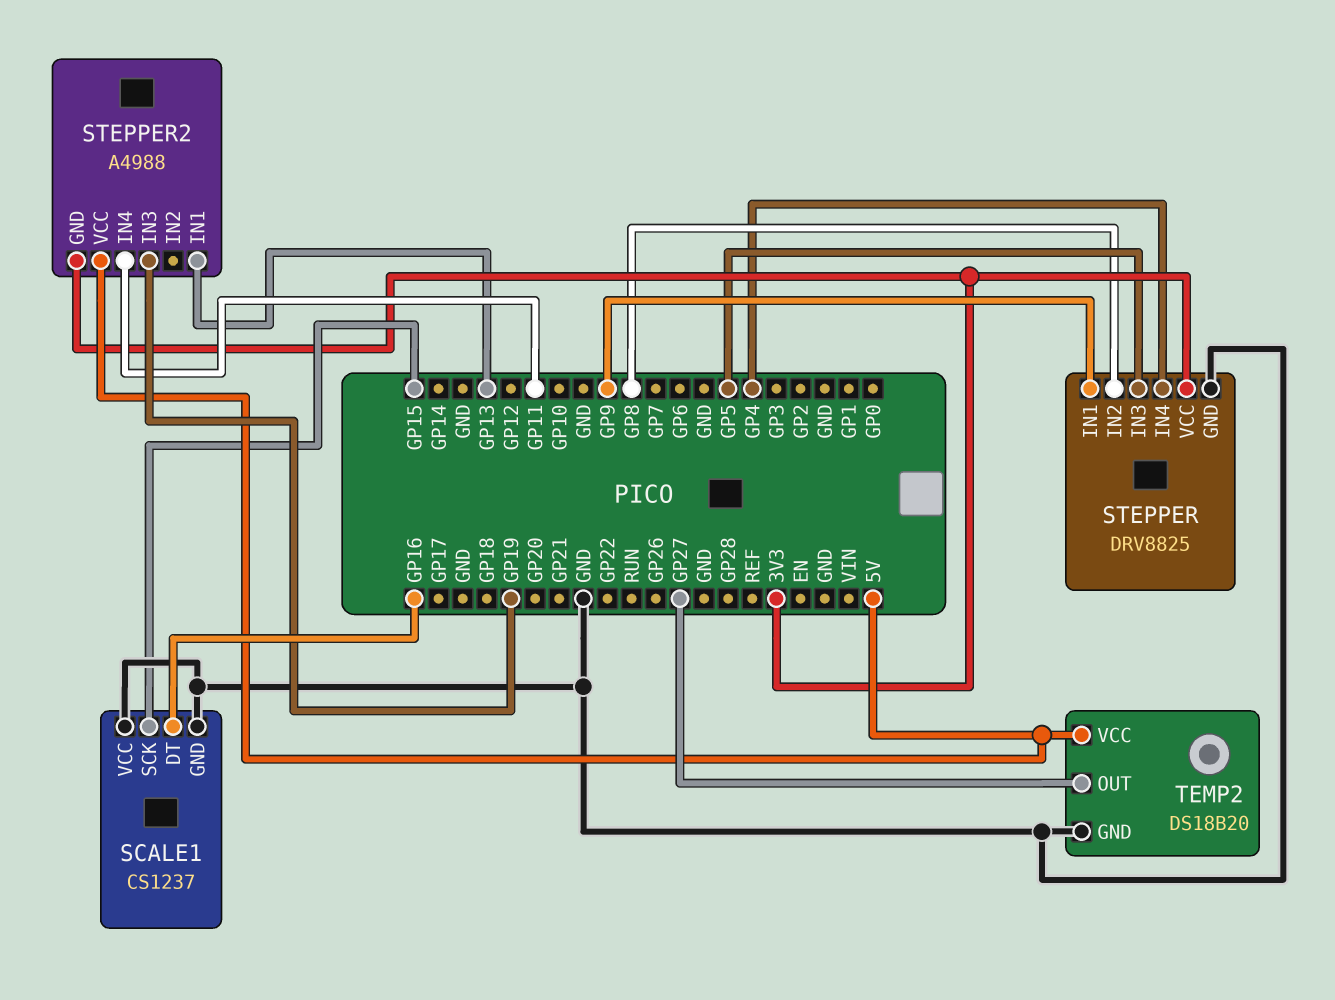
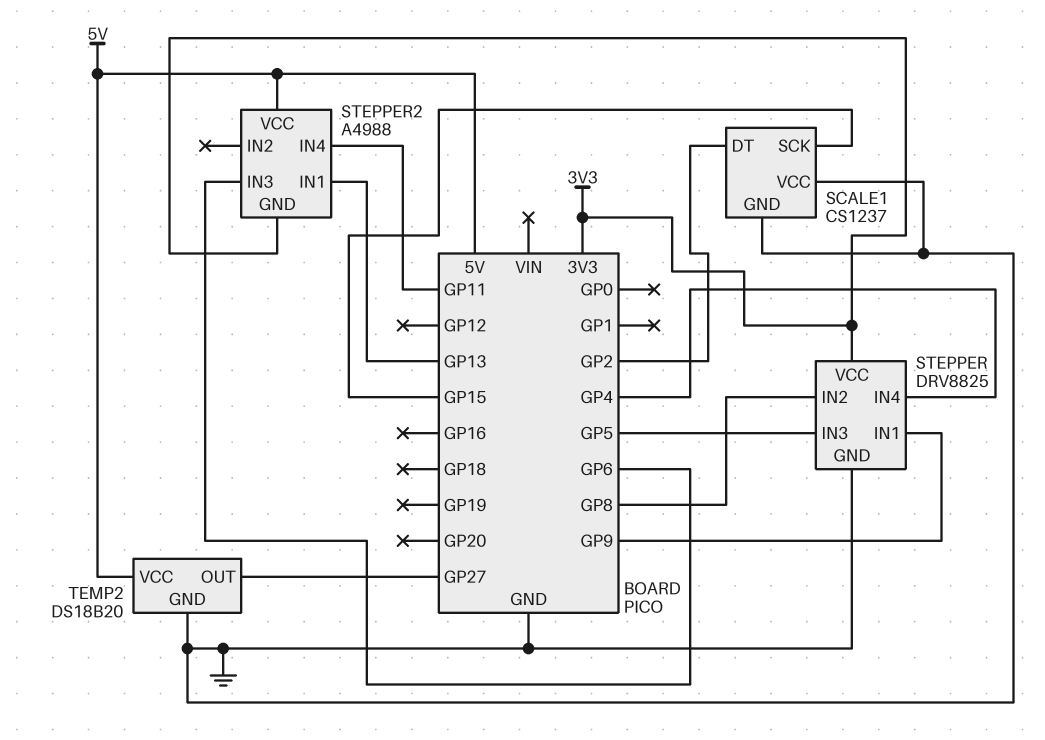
SCALE1 pin DT: GP16 -> GP2
STEPPER2 pin IN3: GP19 -> GP6

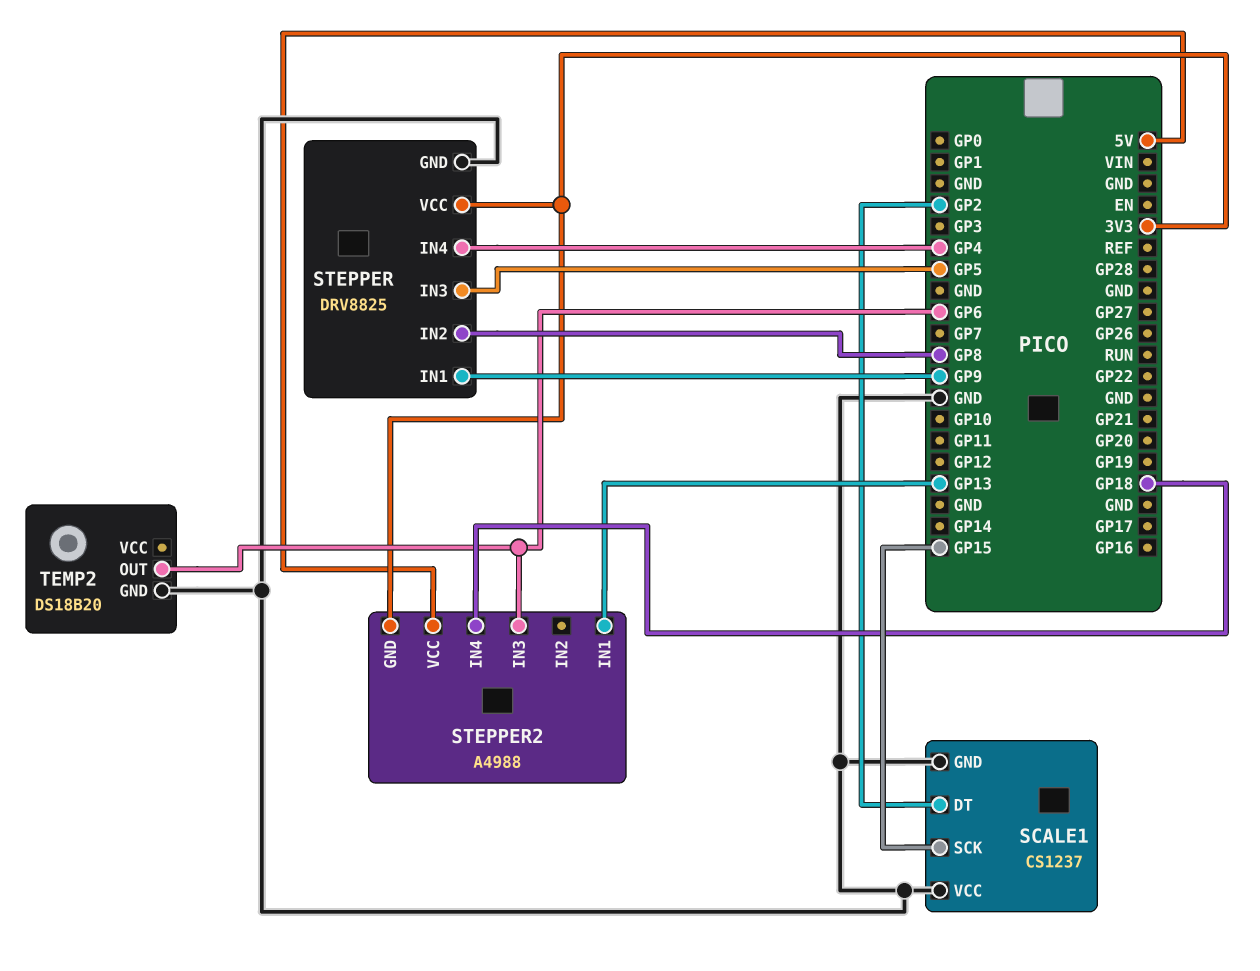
STEPPER2 pin IN4: GP11 -> GP18
TEMP2 pin OUT: GP27 -> GP6
TEMP2 pin VCC: 5V -> none

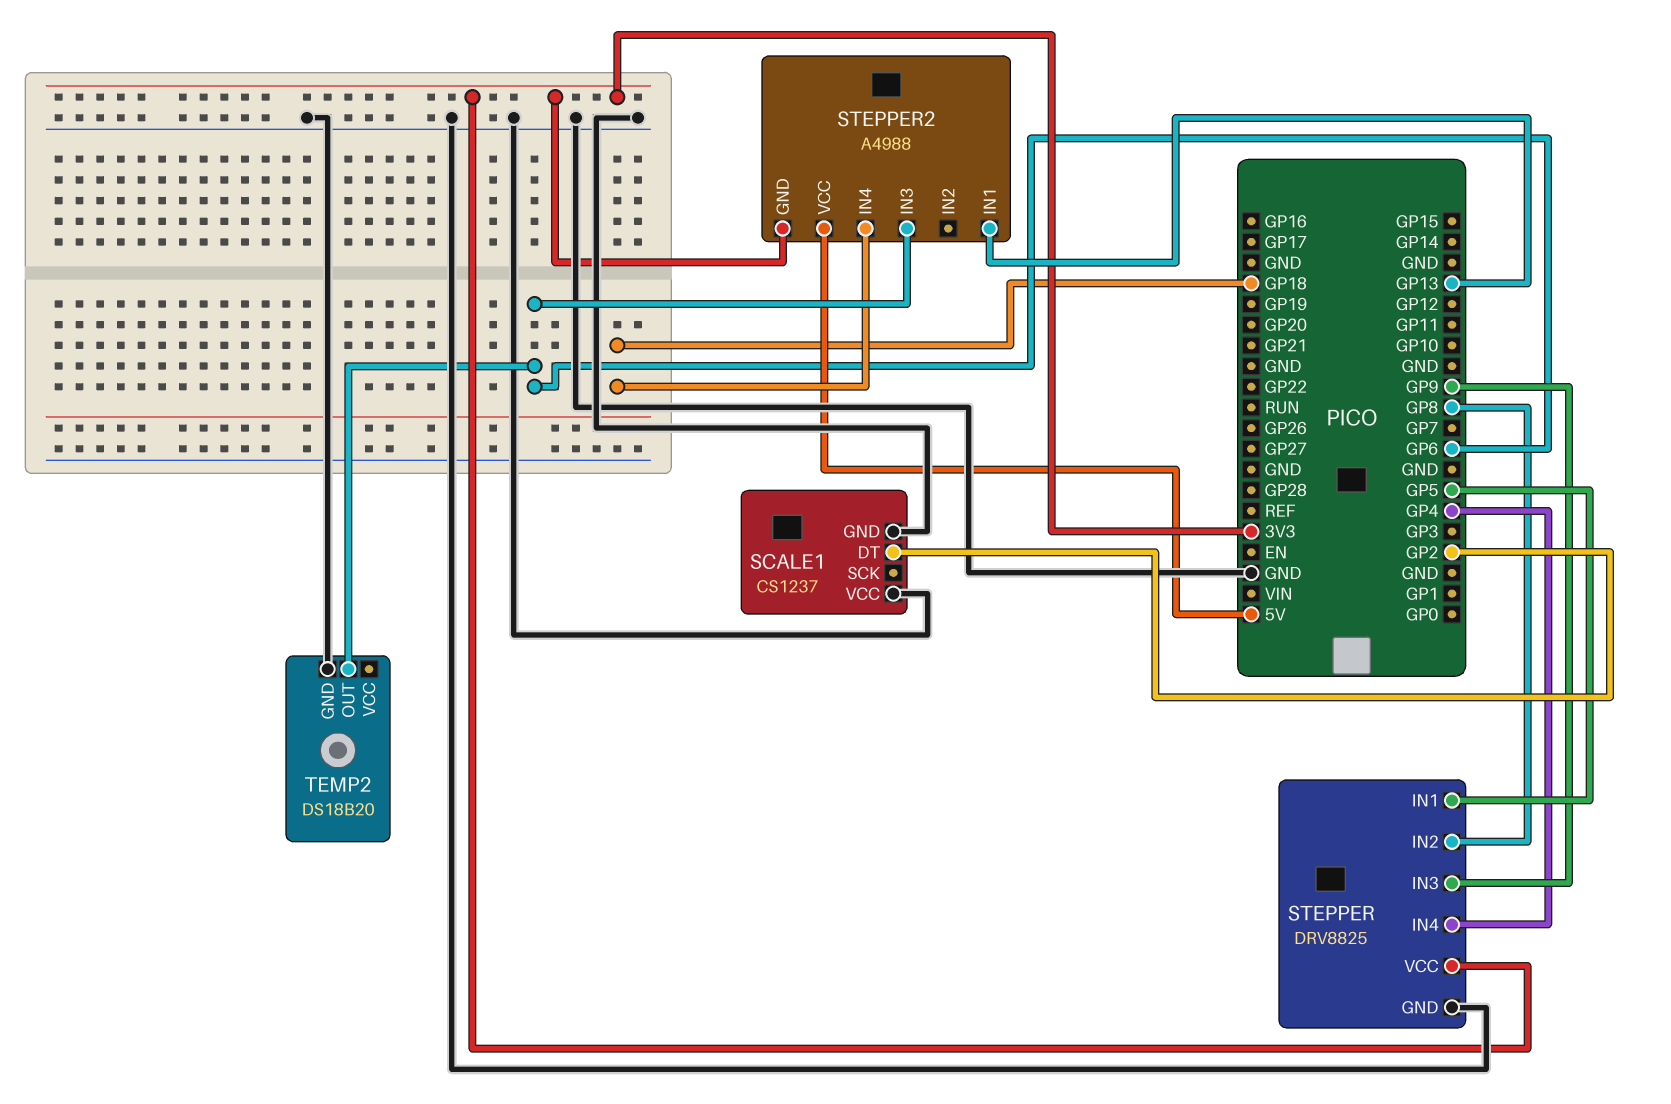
SCALE1 pin SCK: GP15 -> none
STEPPER pin IN1: GP9 -> GP5
STEPPER pin IN3: GP5 -> GP9

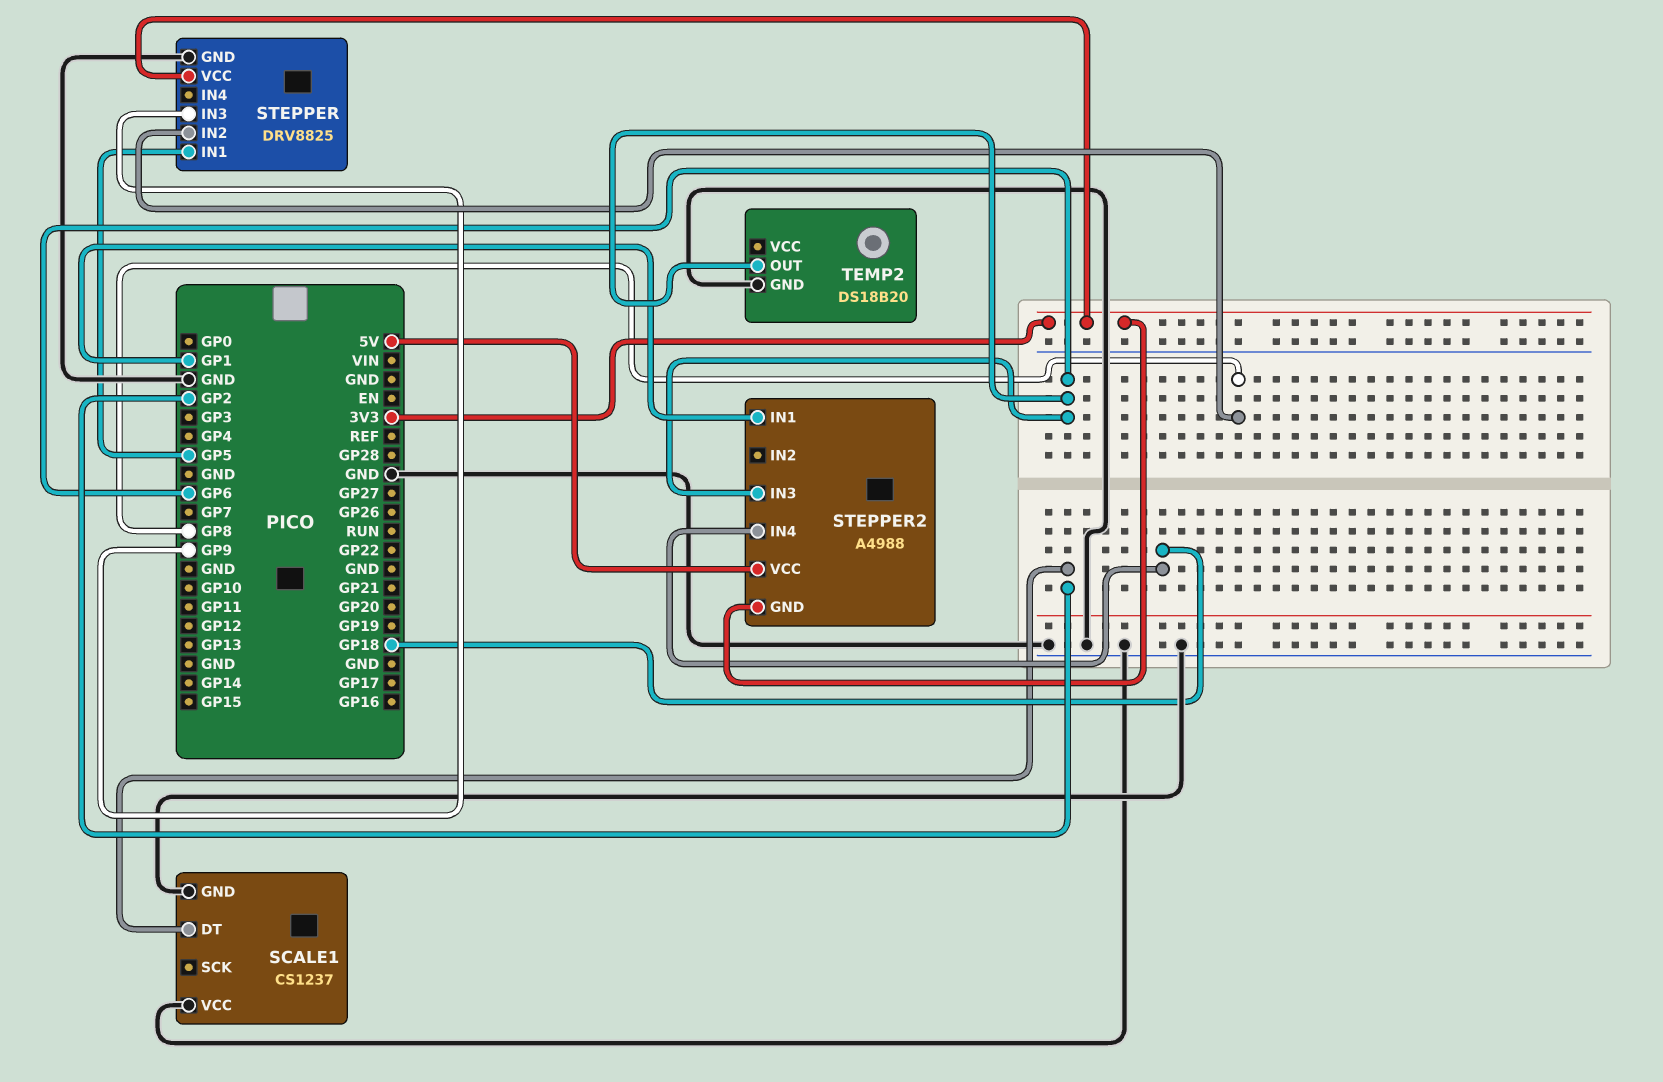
STEPPER pin IN4: GP4 -> none
STEPPER2 pin IN1: GP13 -> GP1

